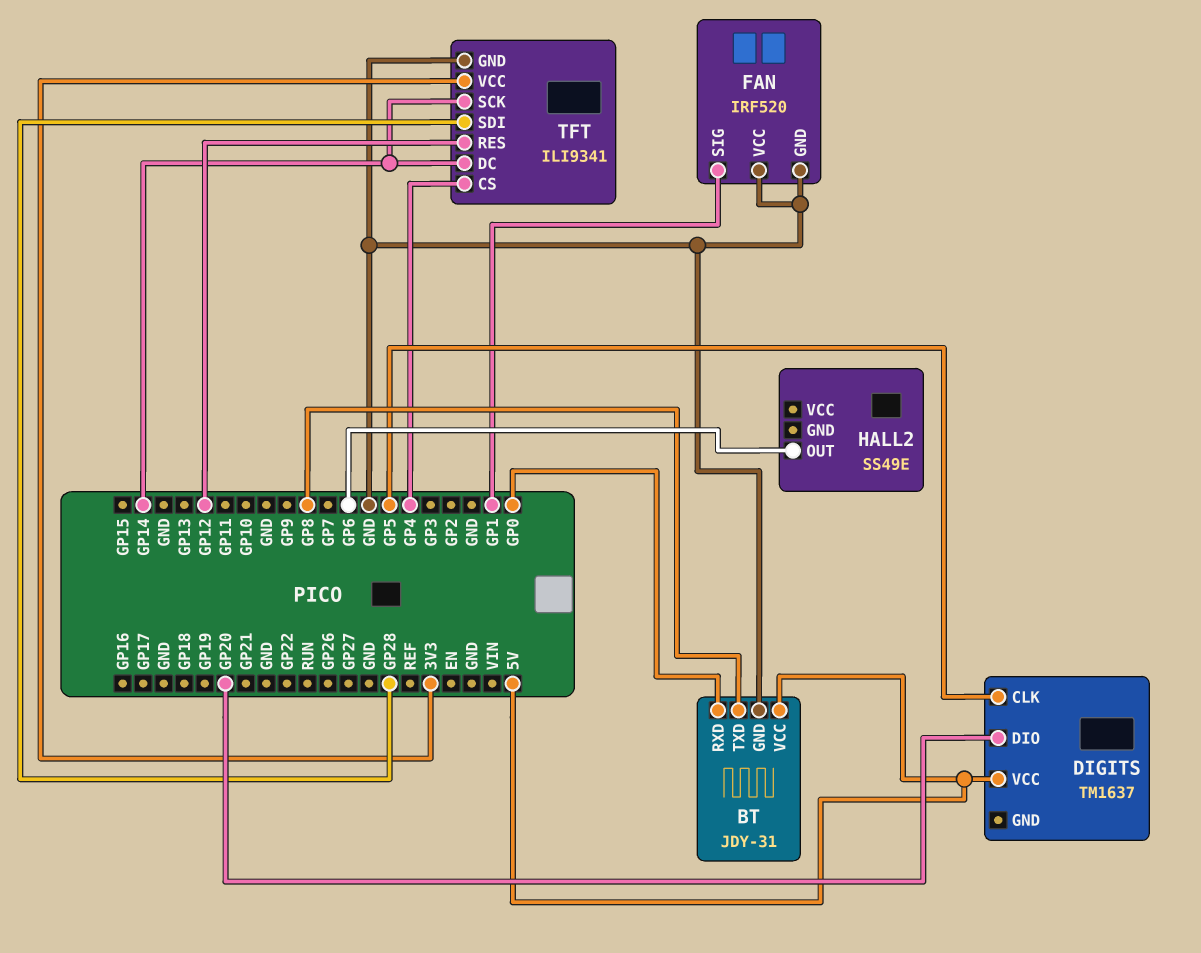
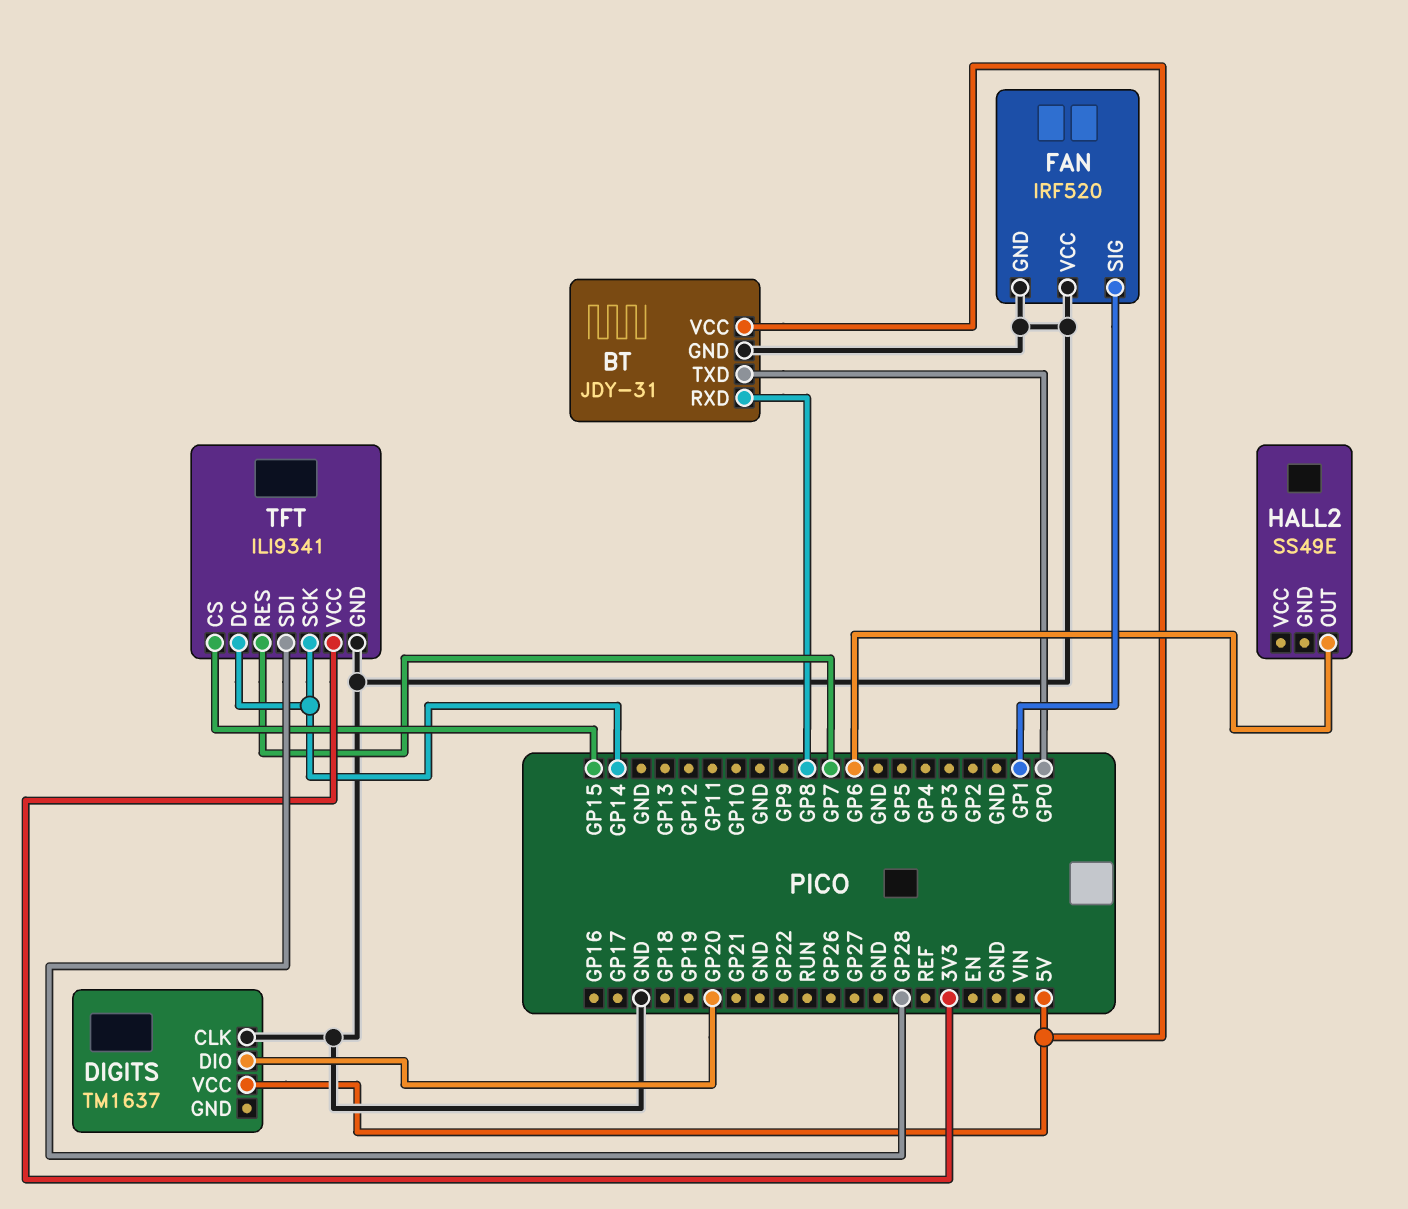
BT pin RXD: GP0 -> GP8
BT pin TXD: GP8 -> GP0
DIGITS pin CLK: GP5 -> GND
TFT pin CS: GP4 -> GP15
TFT pin RES: GP12 -> GP7

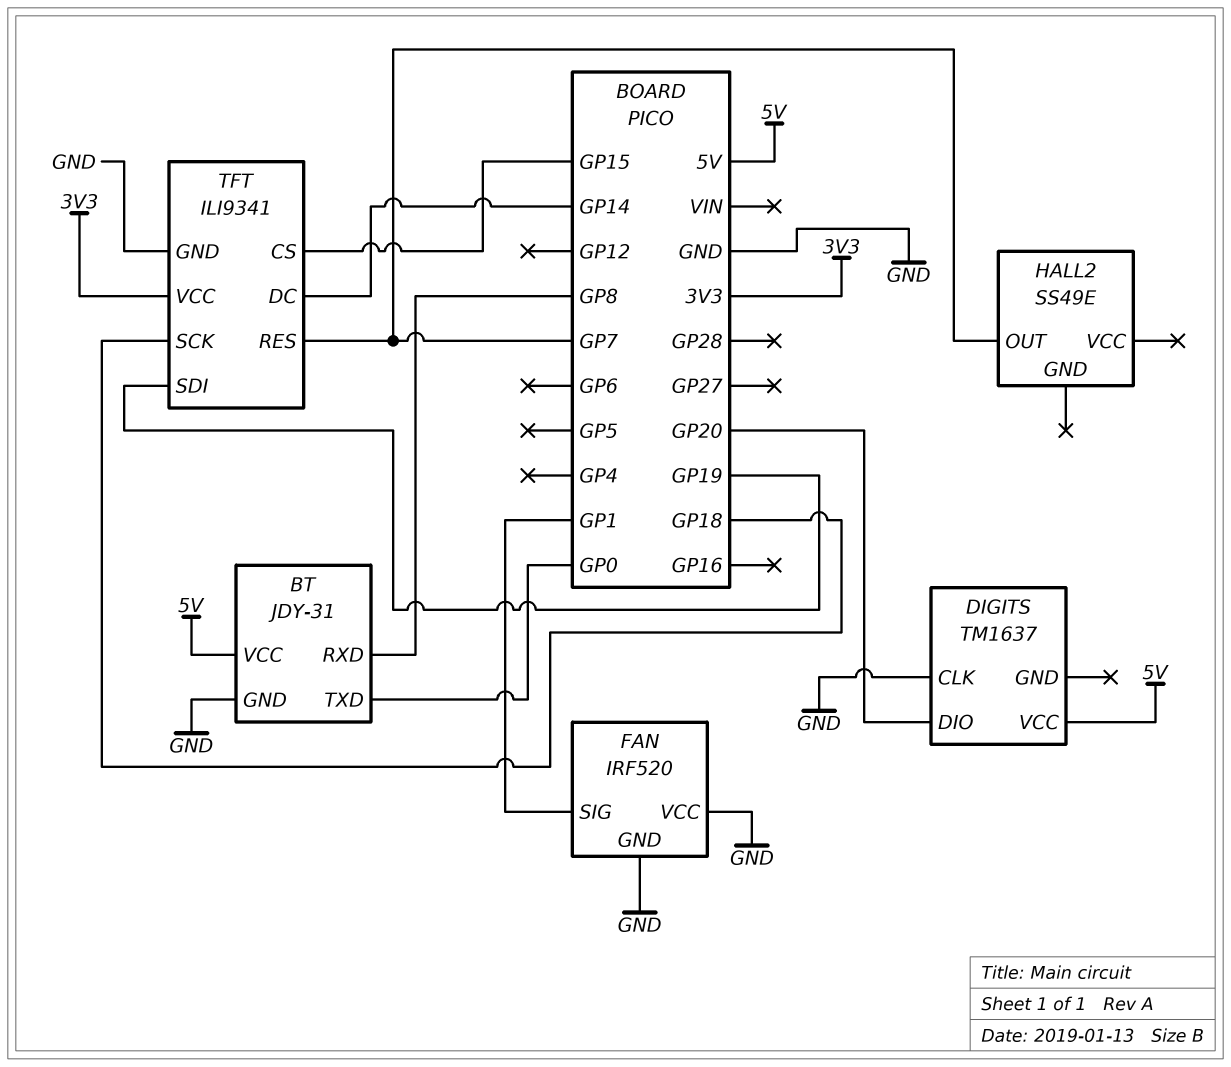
HALL2 pin OUT: GP6 -> GP7
TFT pin SCK: GP14 -> GP18
TFT pin SDI: GP28 -> GP19

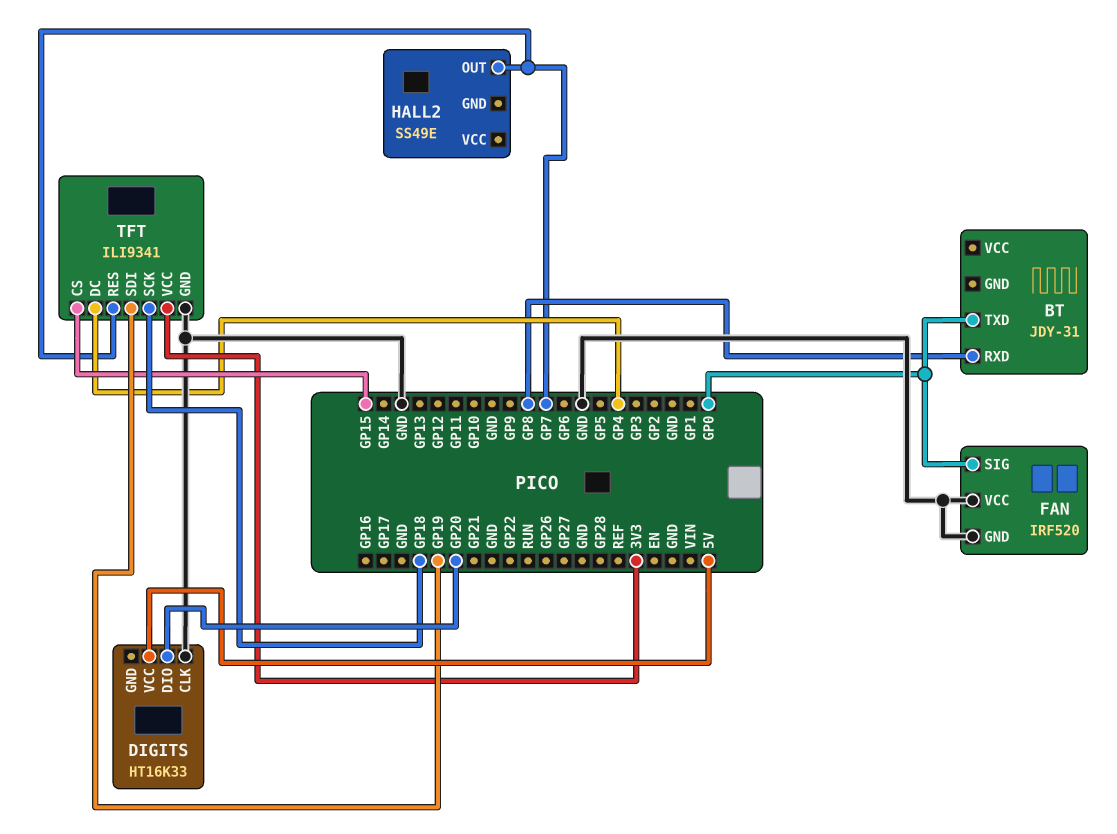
BT pin GND: GND -> none
BT pin VCC: 5V -> none
DIGITS: TM1637 -> HT16K33
FAN pin SIG: GP1 -> GP0
TFT pin DC: GP14 -> GP4

